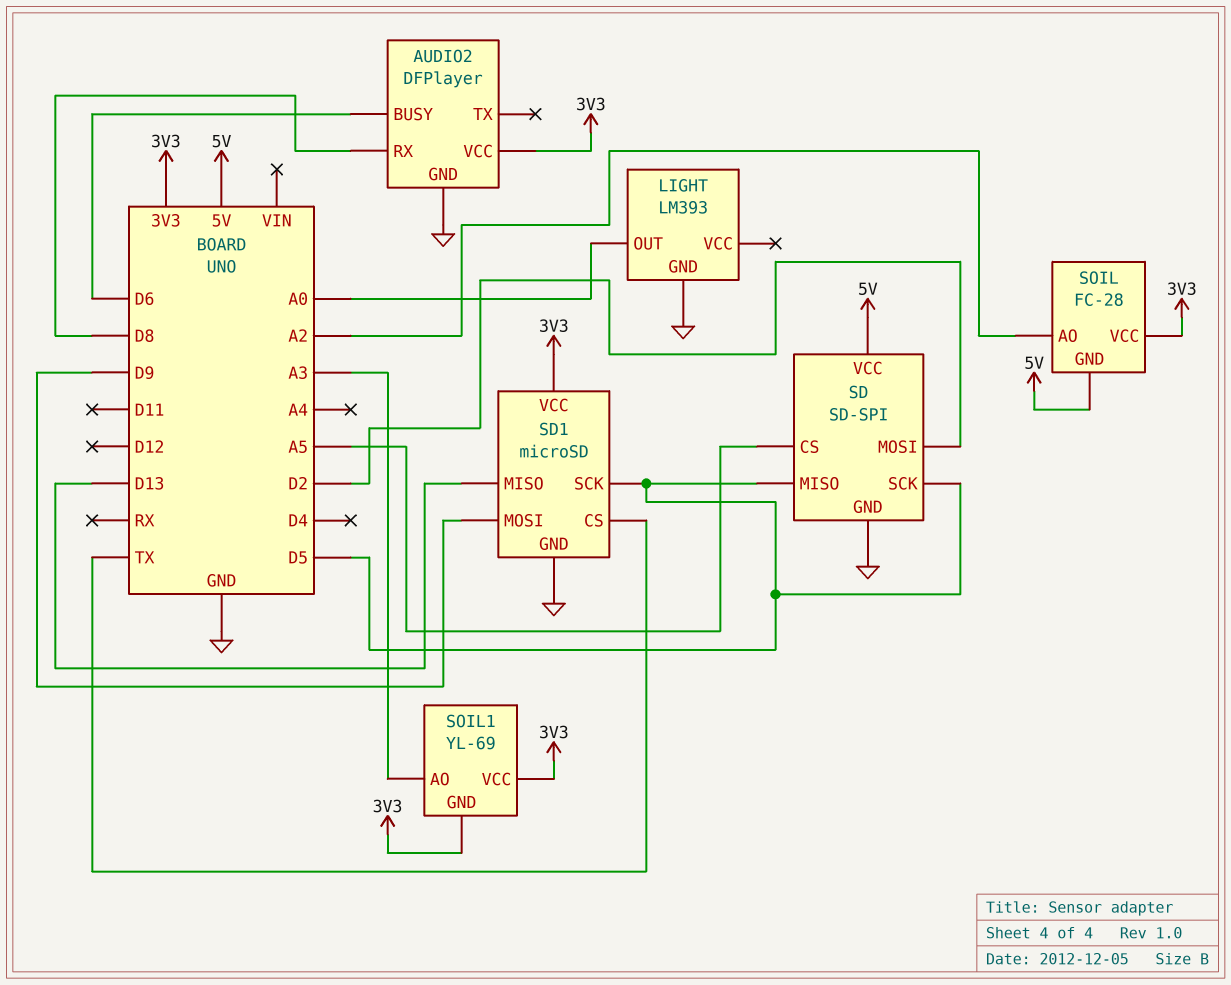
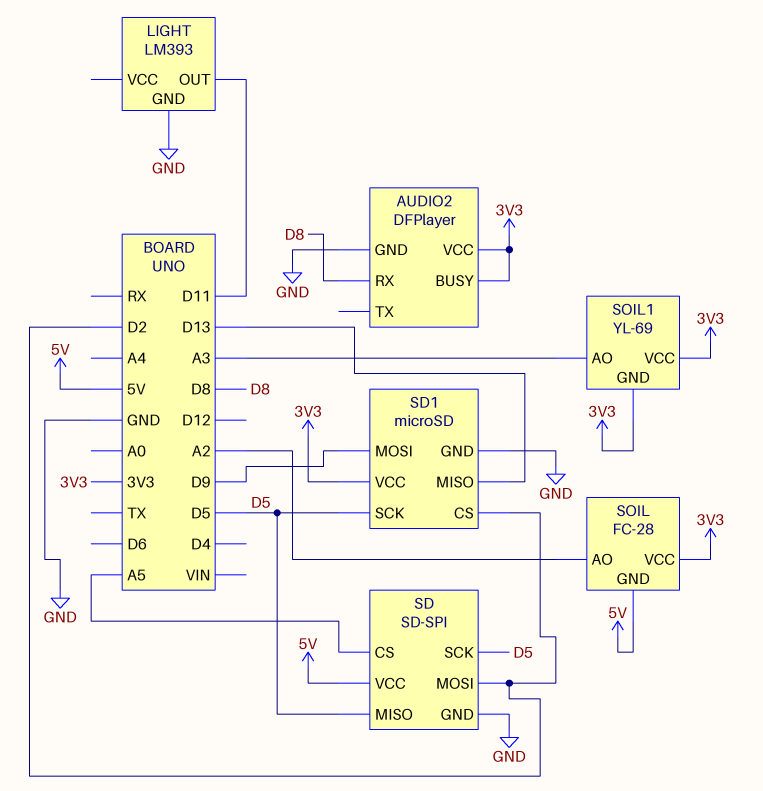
AUDIO2 pin BUSY: D6 -> 3V3
LIGHT pin OUT: A0 -> D11
SD1 pin CS: TX -> D2

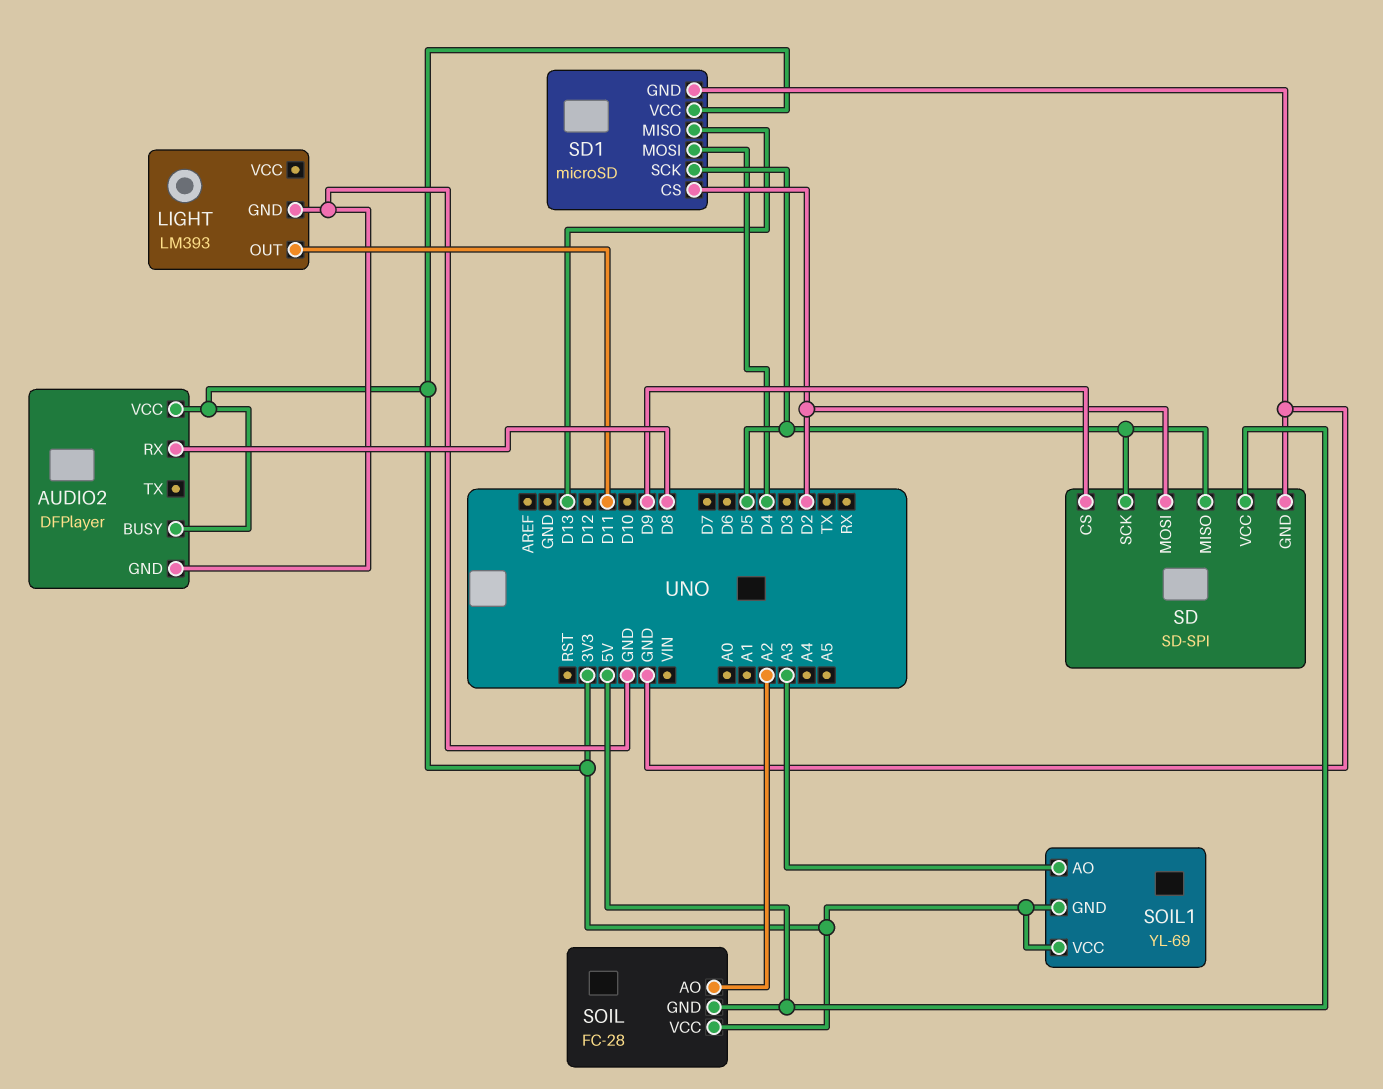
SD pin CS: A5 -> D9
SD1 pin MOSI: D9 -> D4

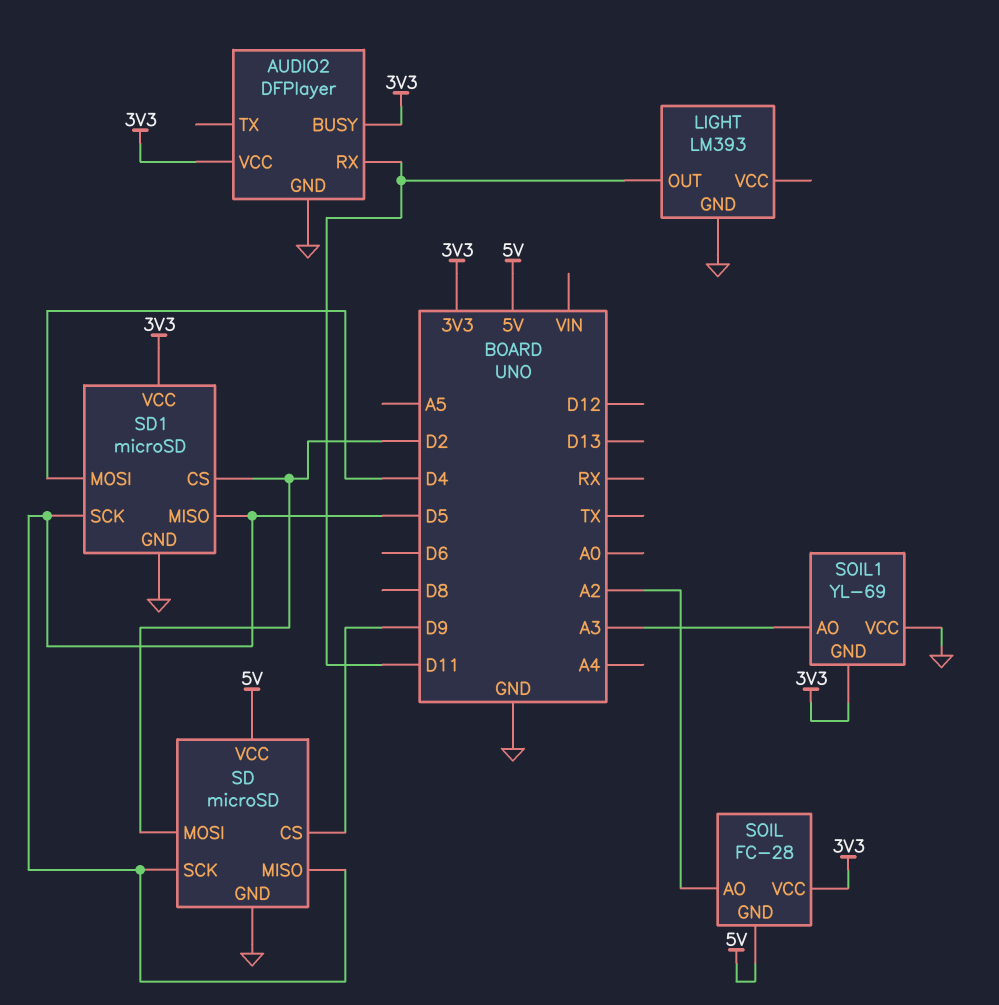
AUDIO2 pin RX: D8 -> D11
SD: SD-SPI -> microSD
SD1 pin MISO: D13 -> D5
SOIL1 pin VCC: 3V3 -> GND

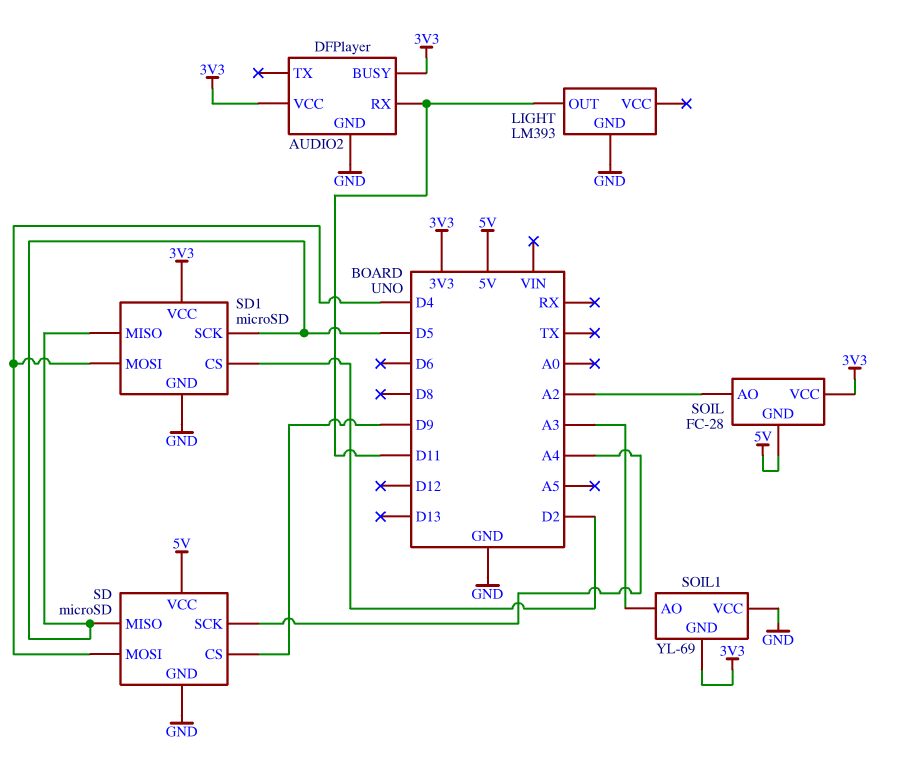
SD pin MOSI: D2 -> D4
SD pin SCK: D5 -> A4

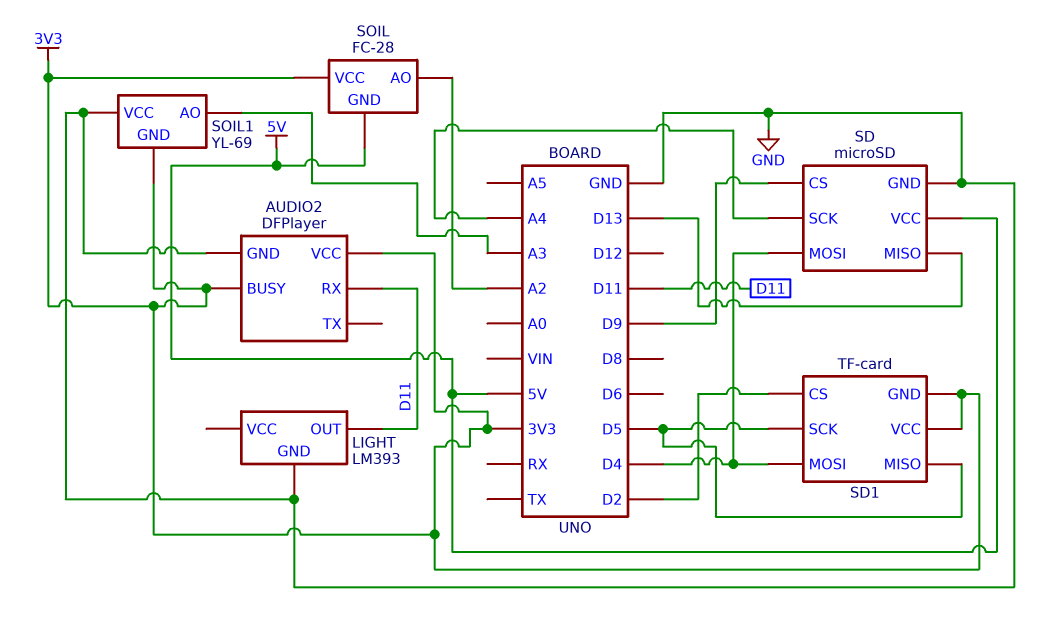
SD pin MISO: D5 -> D13
SD1: microSD -> TF-card
SD1 pin GND: GND -> 3V3

